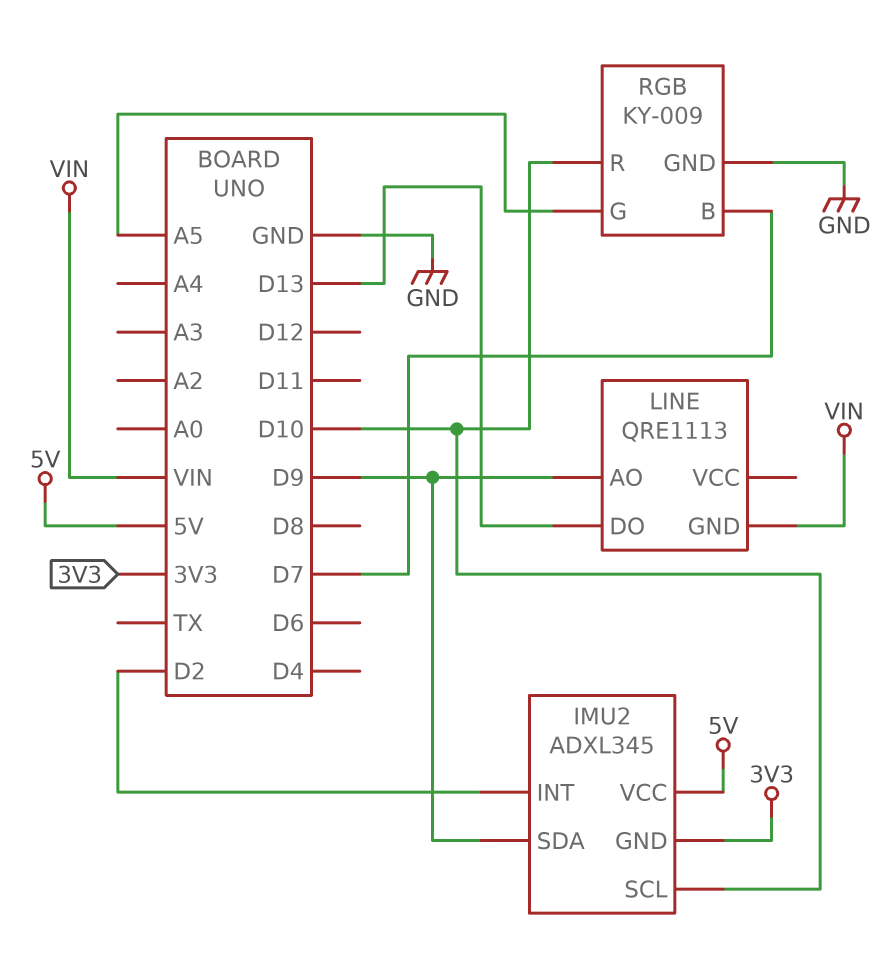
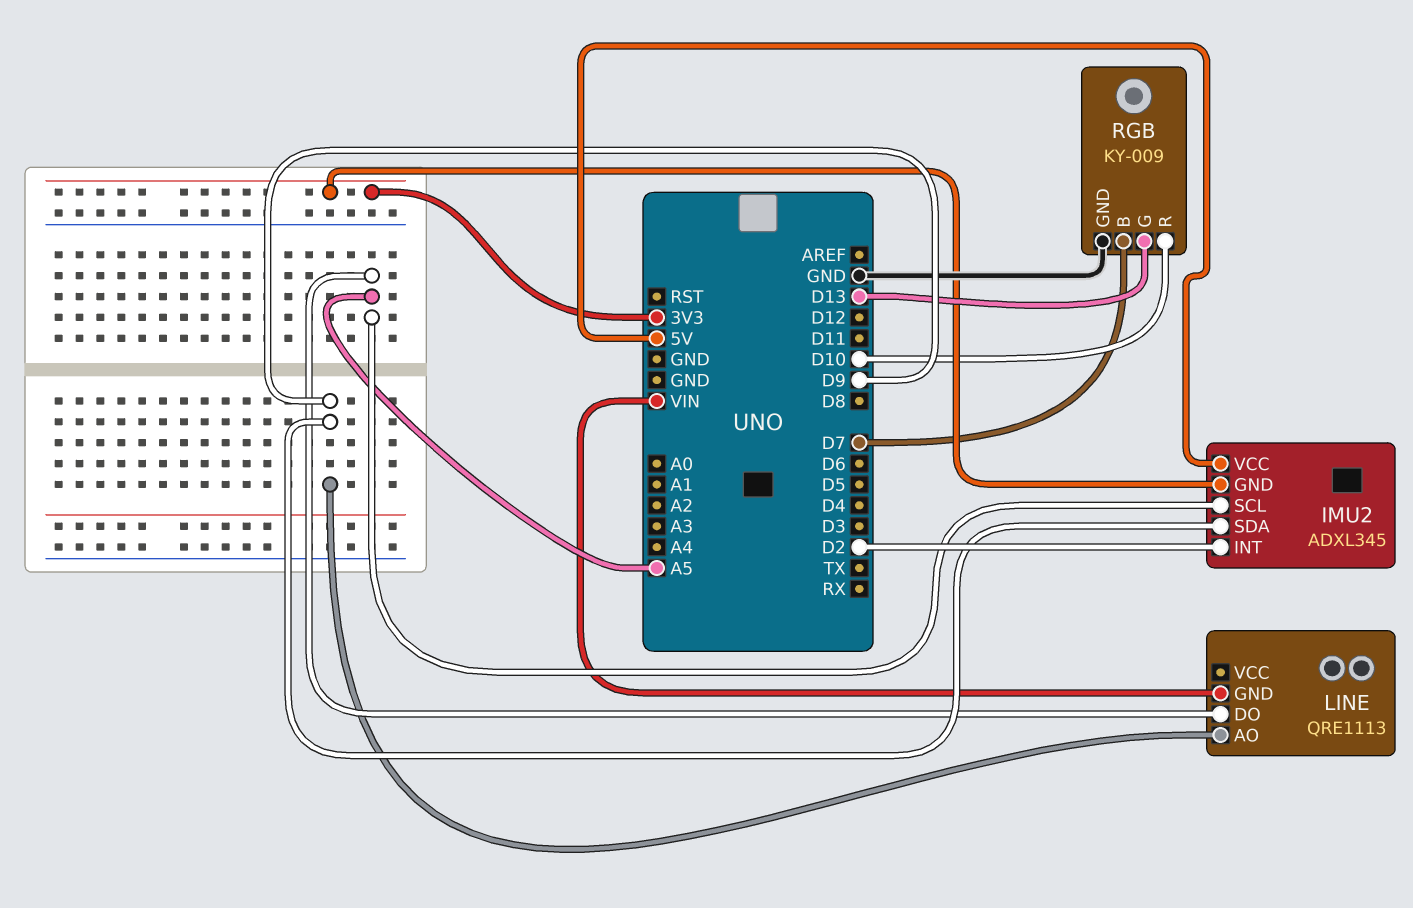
IMU2 pin SCL: D10 -> A5
LINE pin DO: D13 -> A5
RGB pin G: A5 -> D13

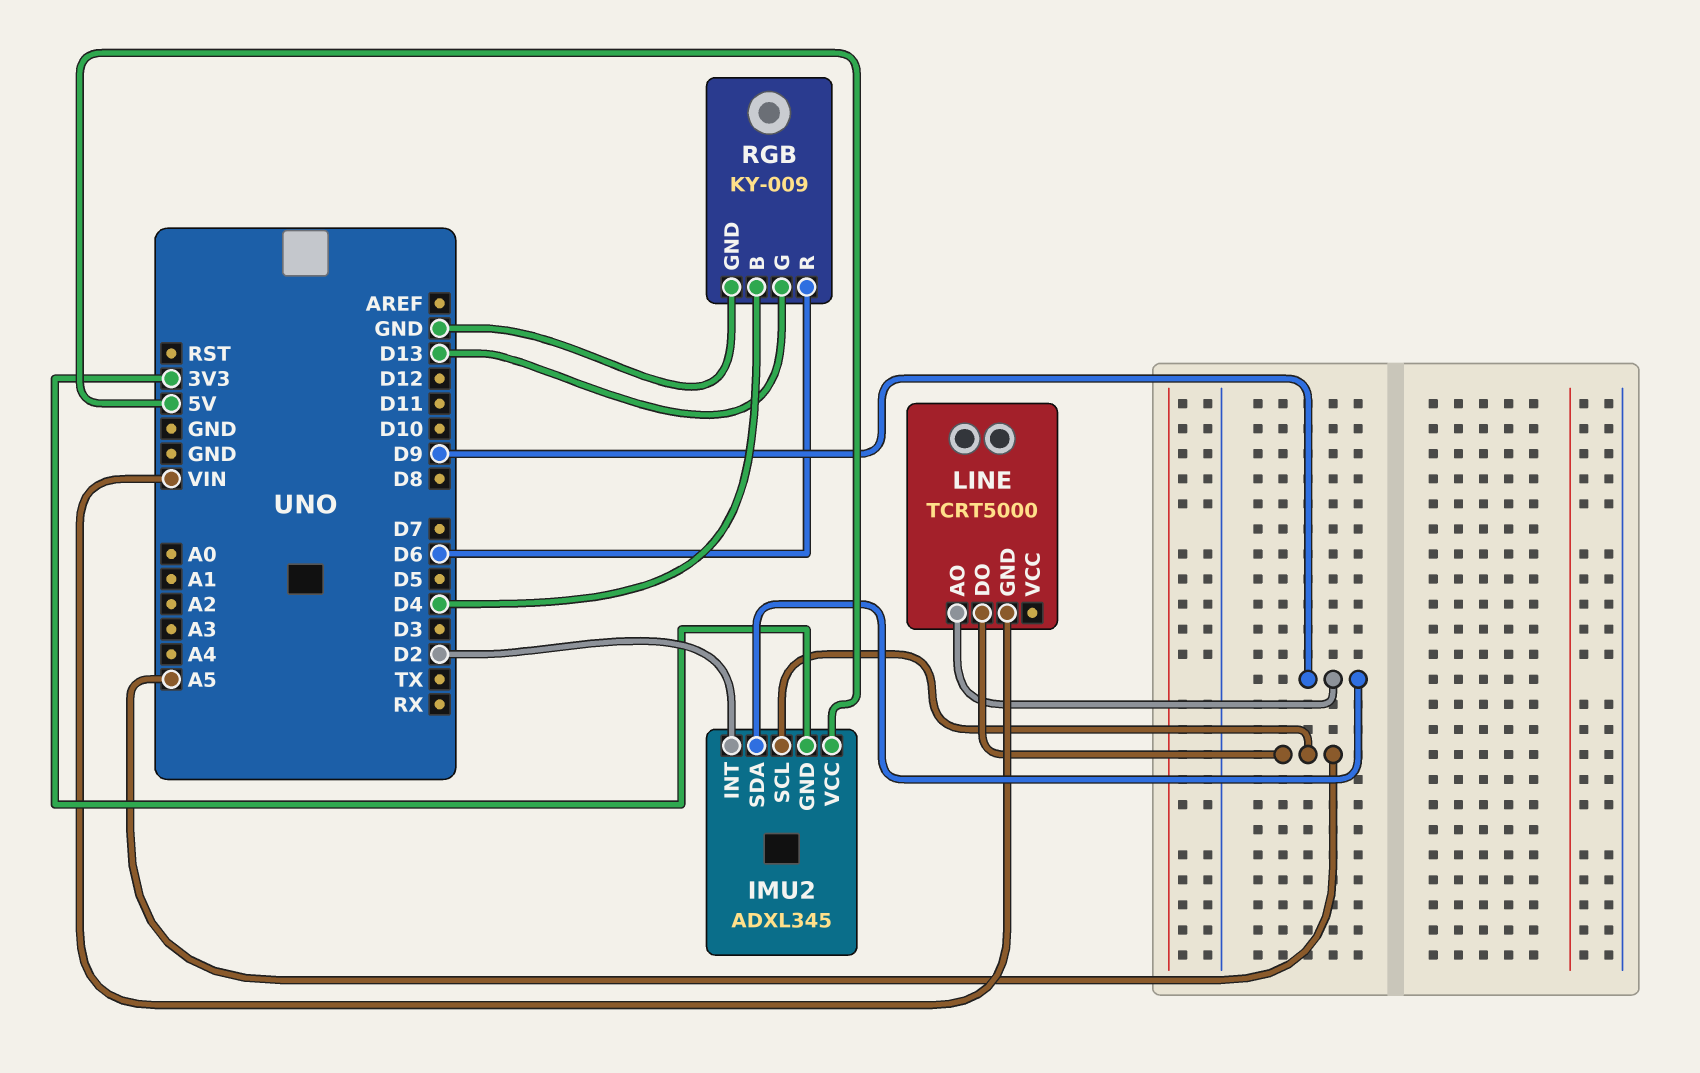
LINE: QRE1113 -> TCRT5000
RGB pin B: D7 -> D4
RGB pin R: D10 -> D6

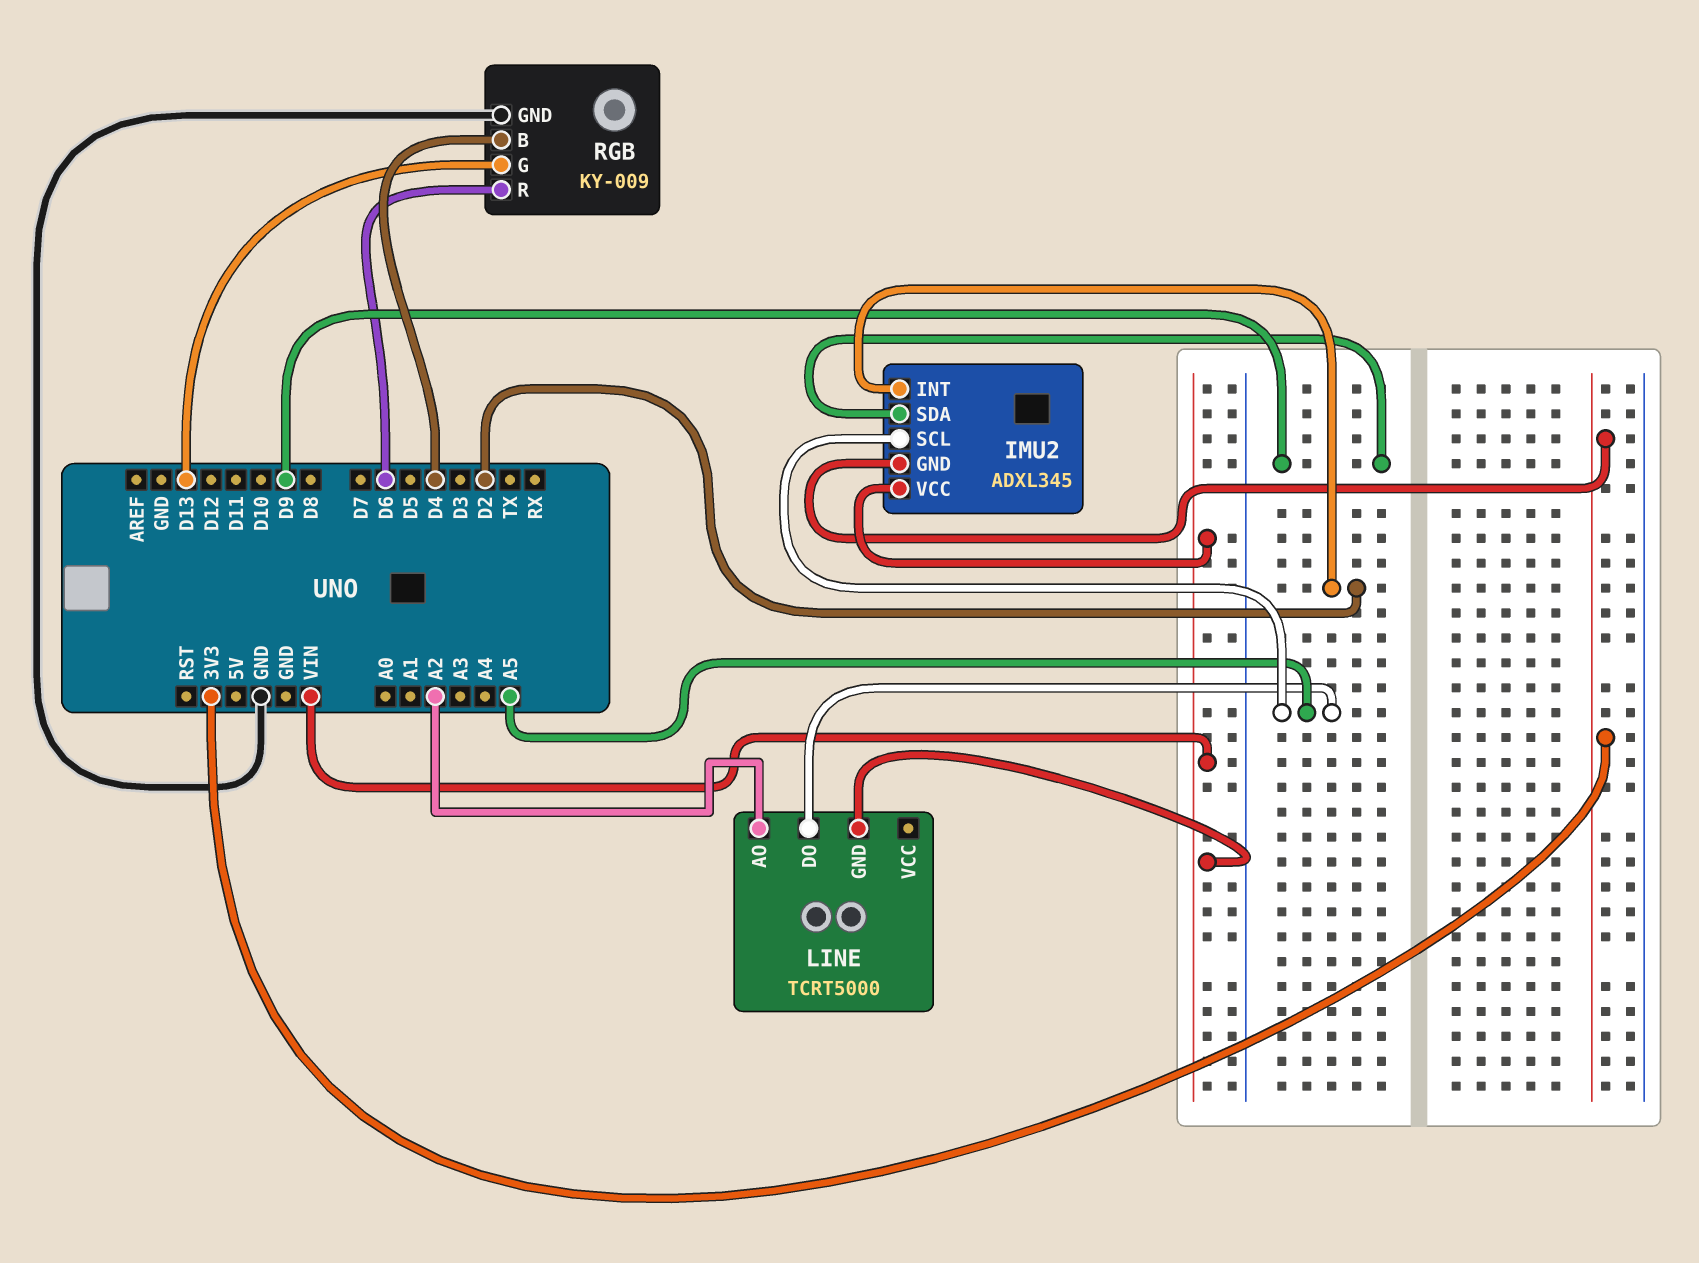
IMU2 pin VCC: 5V -> VIN
LINE pin AO: D9 -> A2

